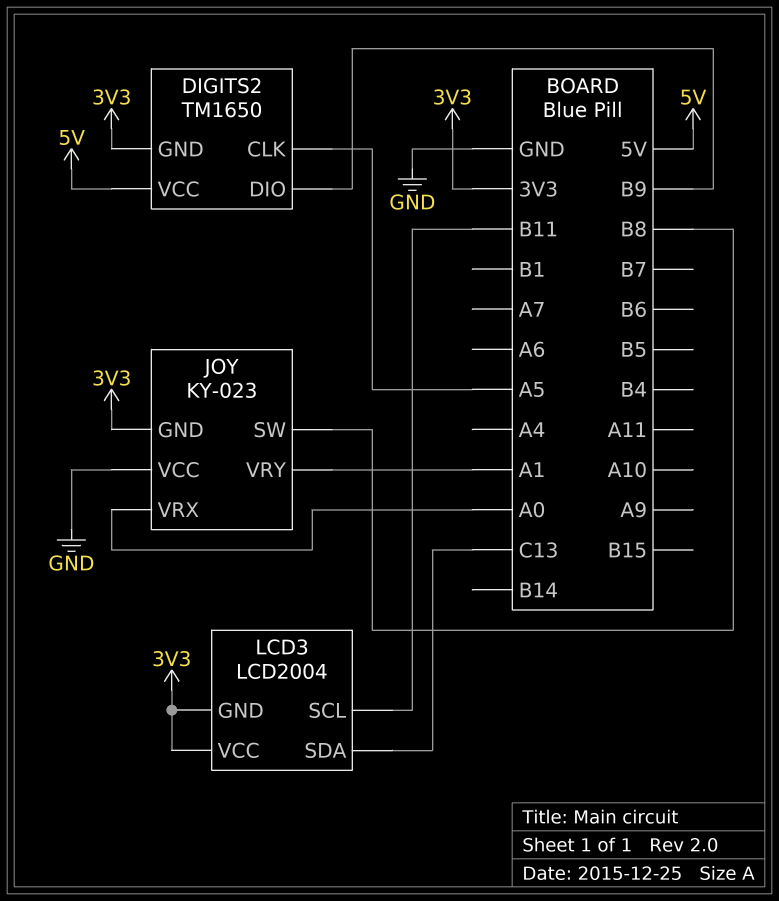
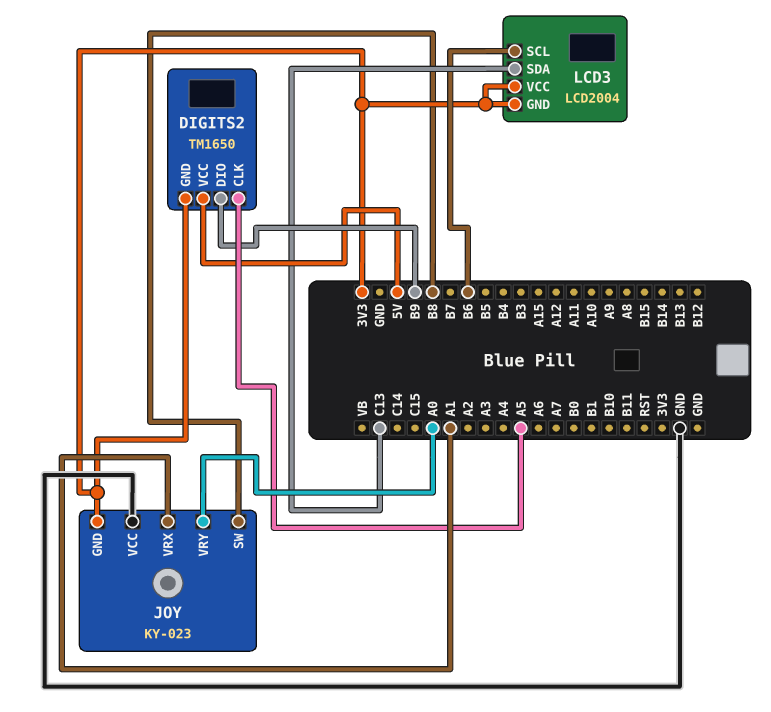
JOY pin VRX: A0 -> A1
JOY pin VRY: A1 -> A0
LCD3 pin SCL: B11 -> B6

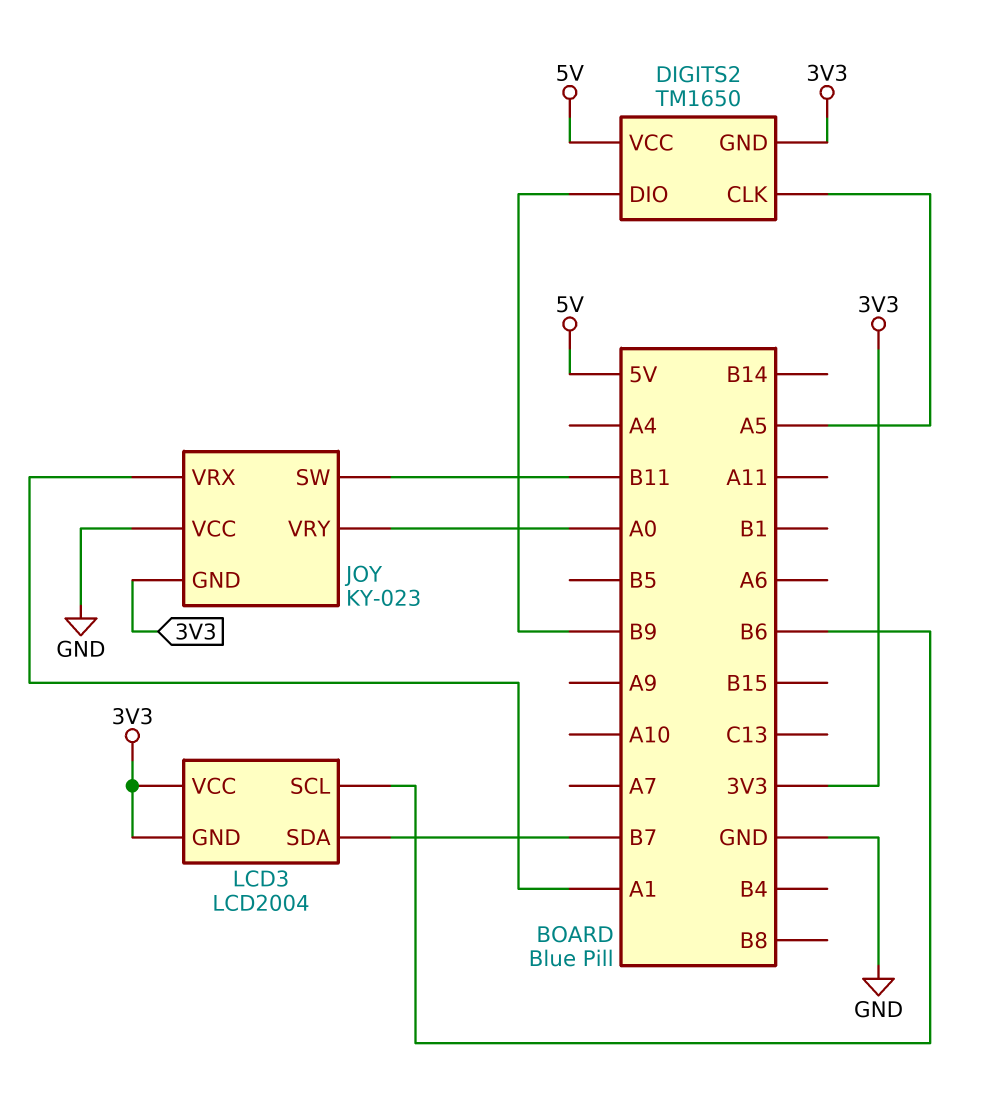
JOY pin SW: B8 -> B11
LCD3 pin SDA: C13 -> B7

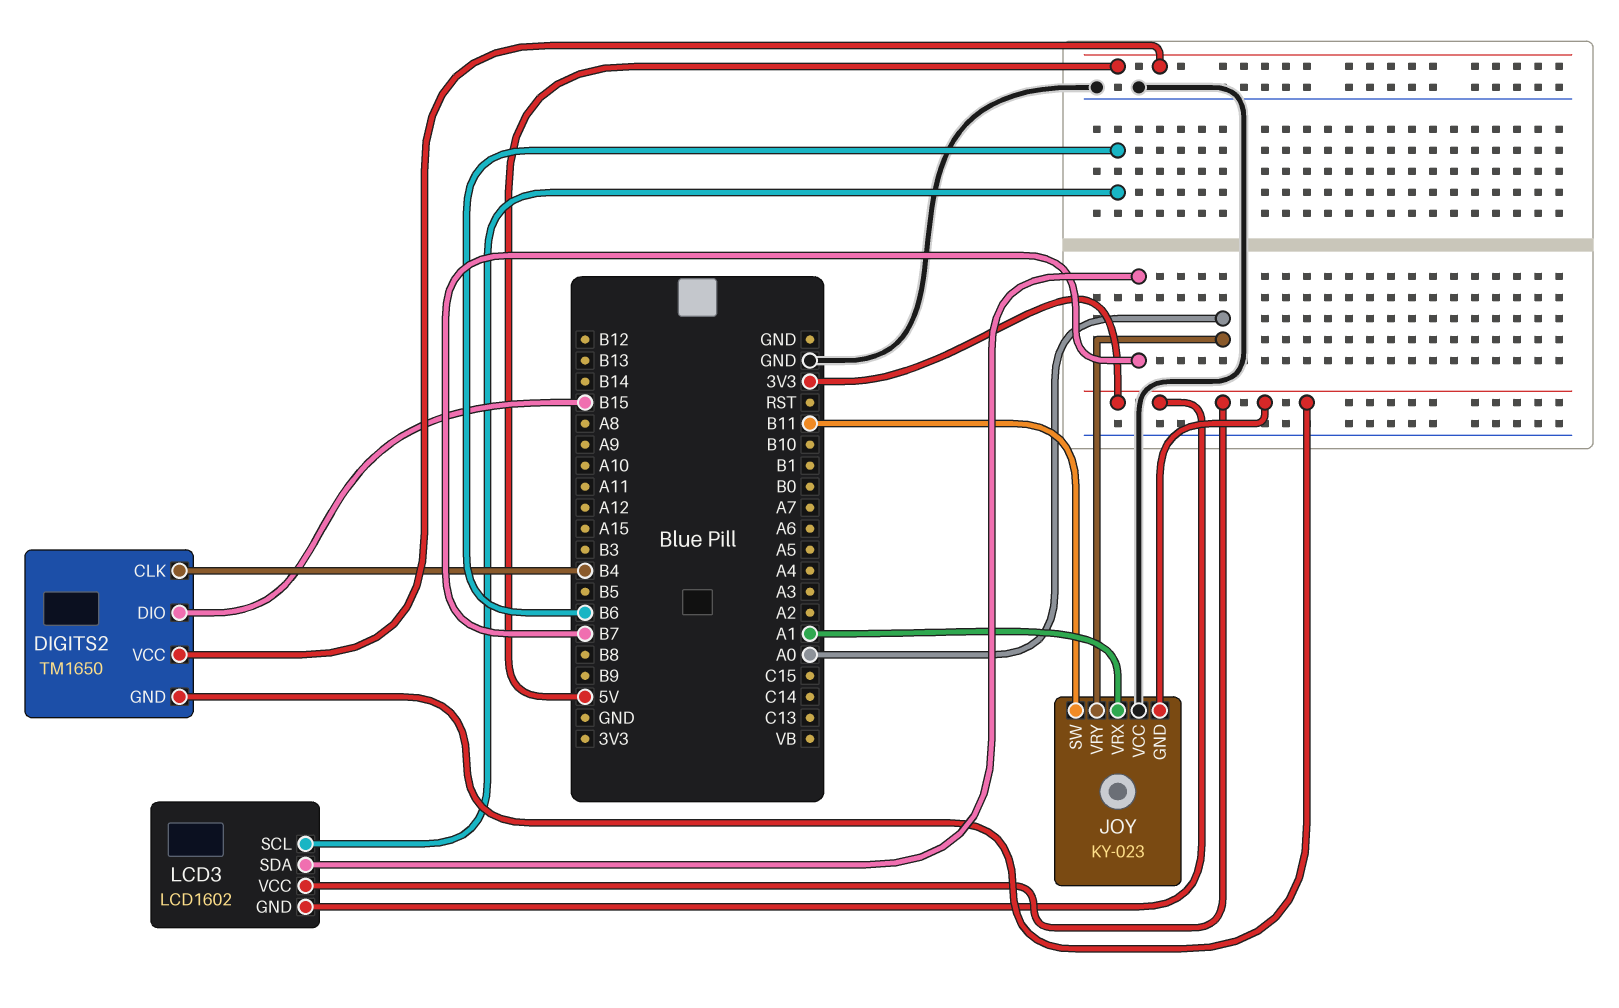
DIGITS2 pin CLK: A5 -> B4
DIGITS2 pin DIO: B9 -> B15
LCD3: LCD2004 -> LCD1602

